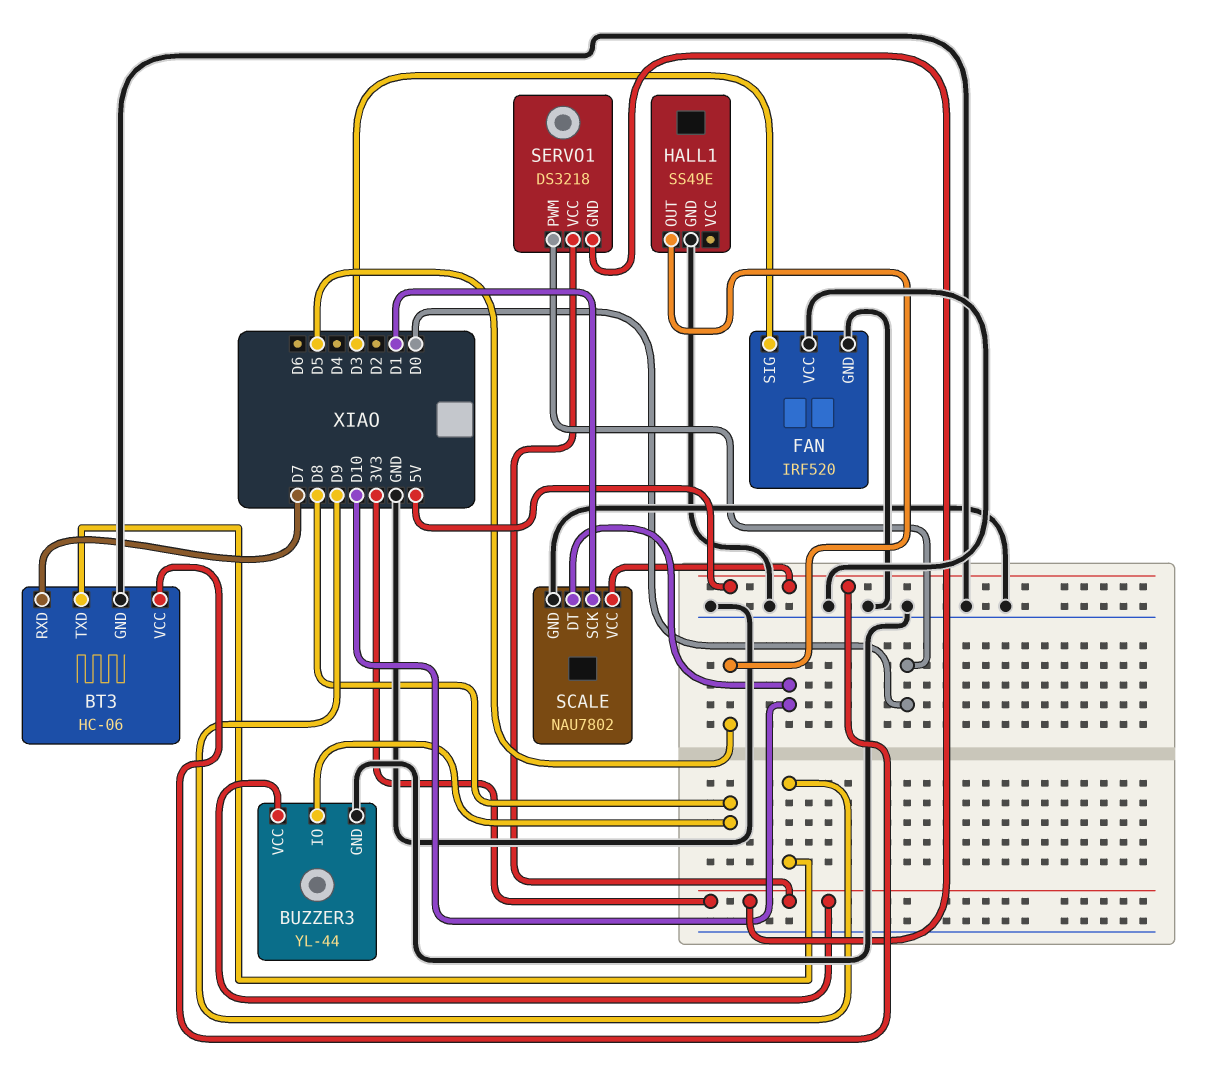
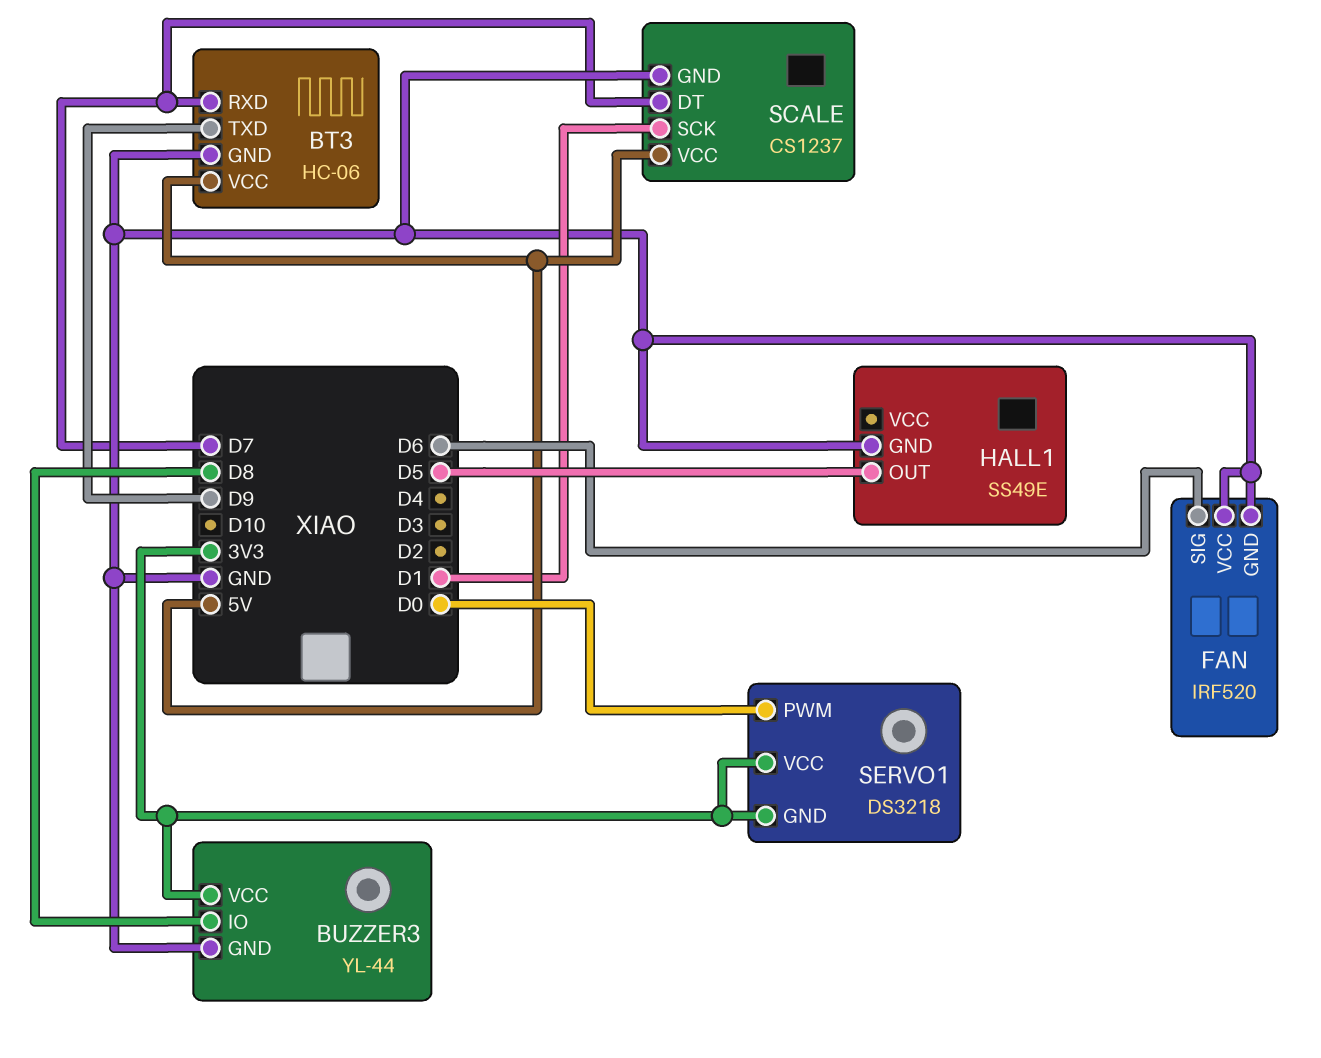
FAN pin SIG: D3 -> D6
SCALE: NAU7802 -> CS1237
SCALE pin DT: D10 -> D7

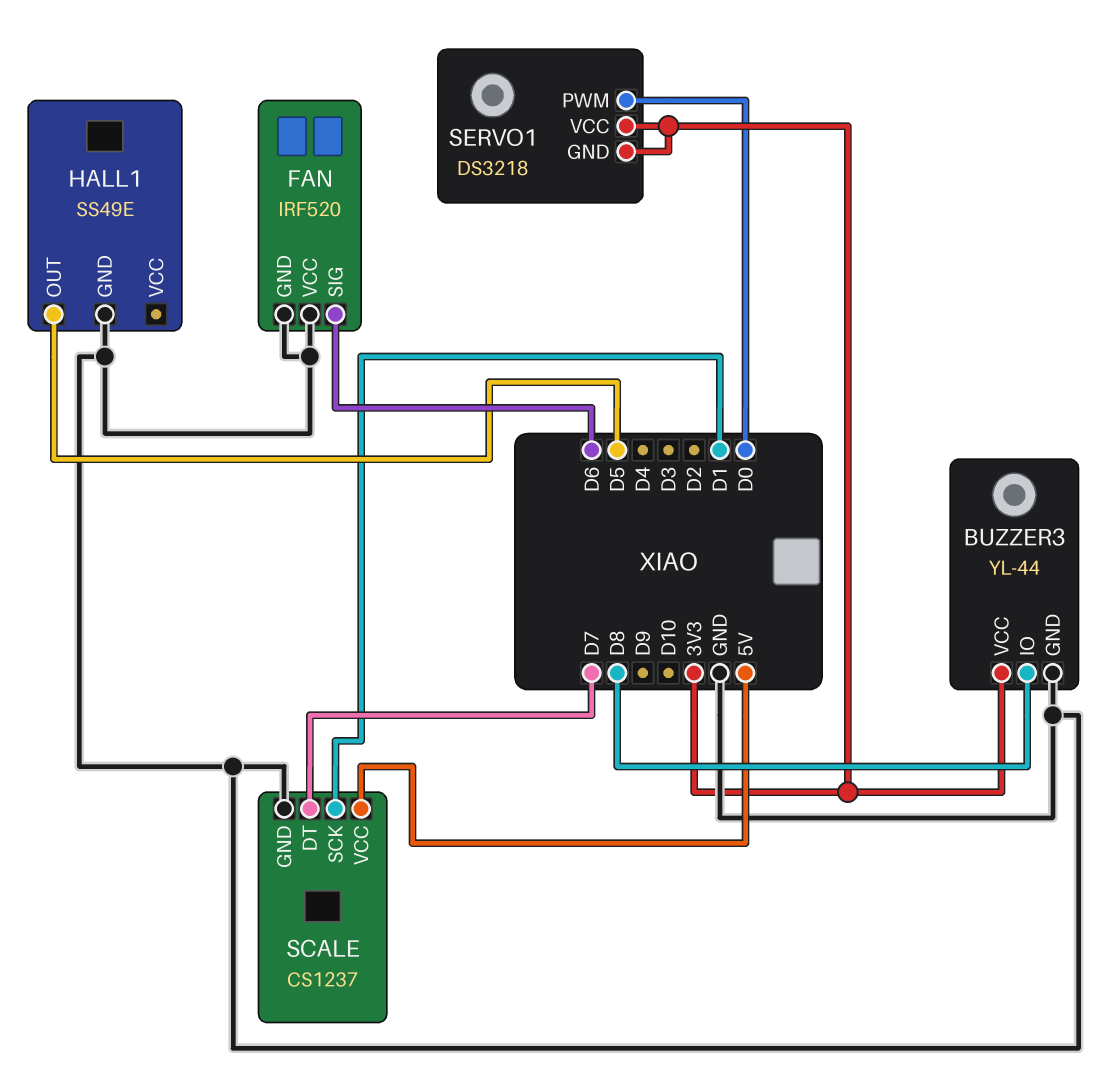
BT3: HC-06 -> none
BT3 pin GND: GND -> none
BT3 pin RXD: D7 -> none
BT3 pin TXD: D9 -> none
BT3 pin VCC: 5V -> none

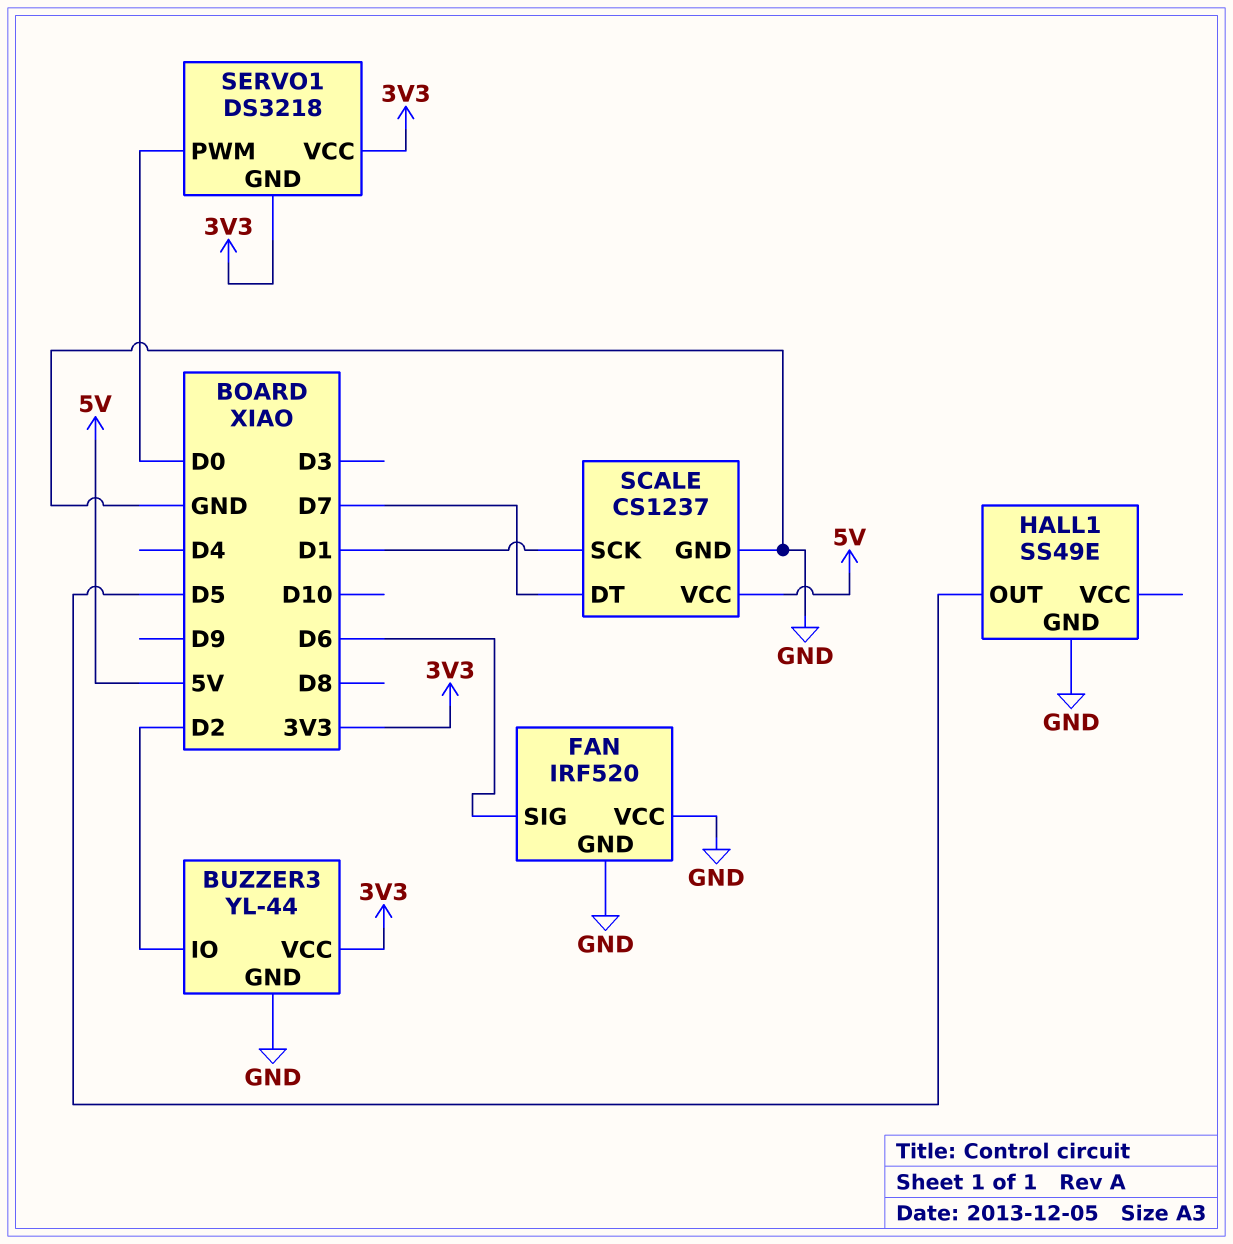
BUZZER3 pin IO: D8 -> D2

